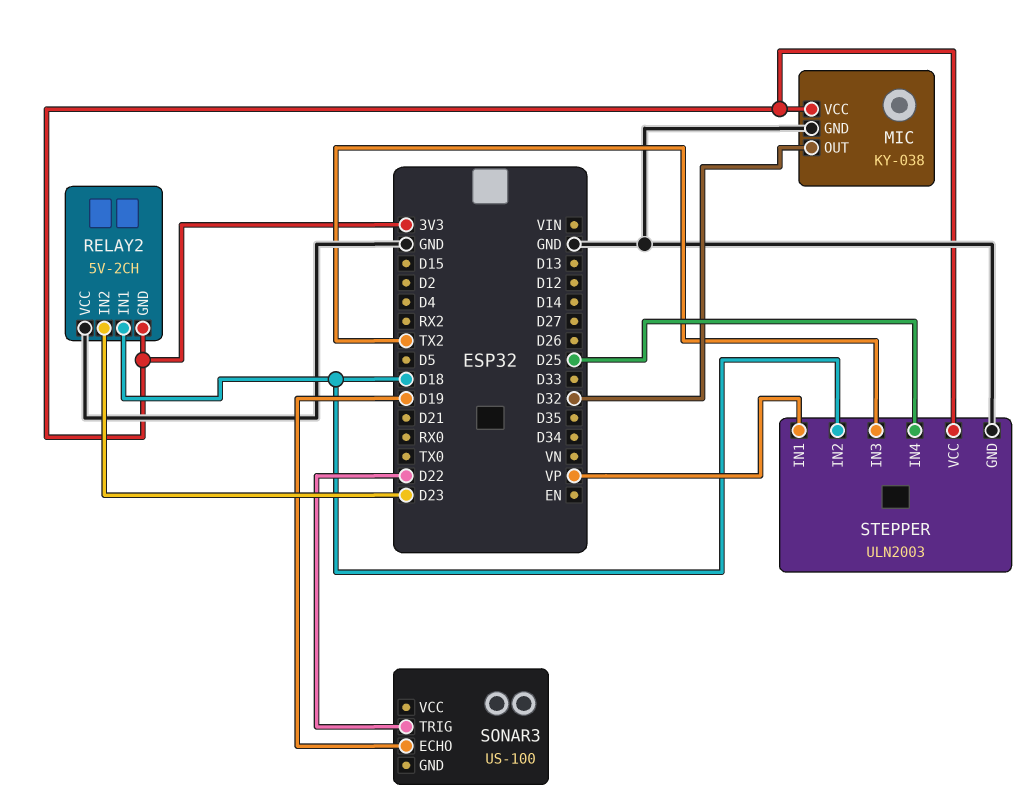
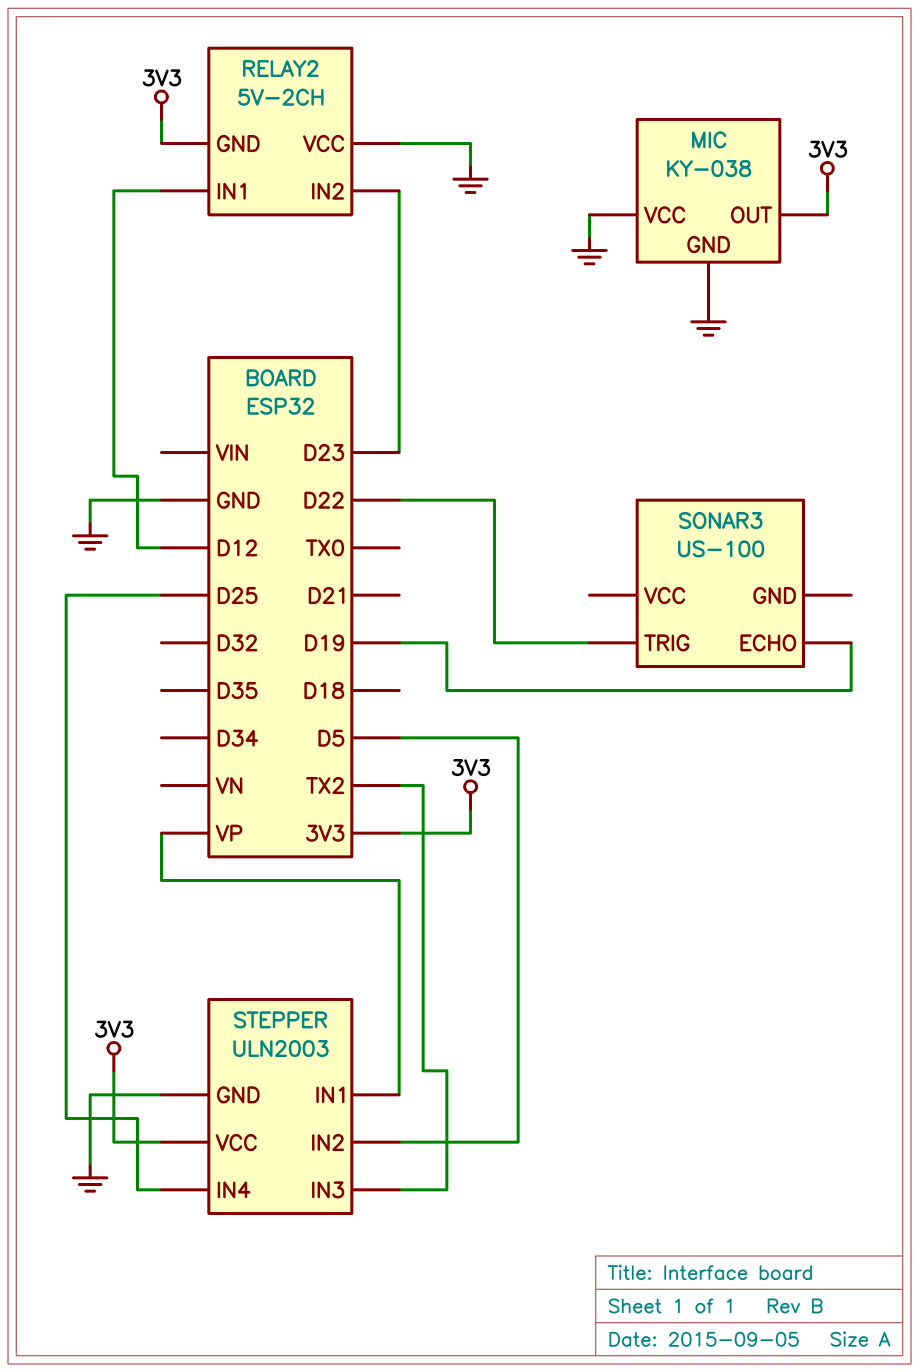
MIC pin OUT: D32 -> 3V3
MIC pin VCC: 3V3 -> GND
RELAY2 pin IN1: D18 -> D12
STEPPER pin IN2: D18 -> D5

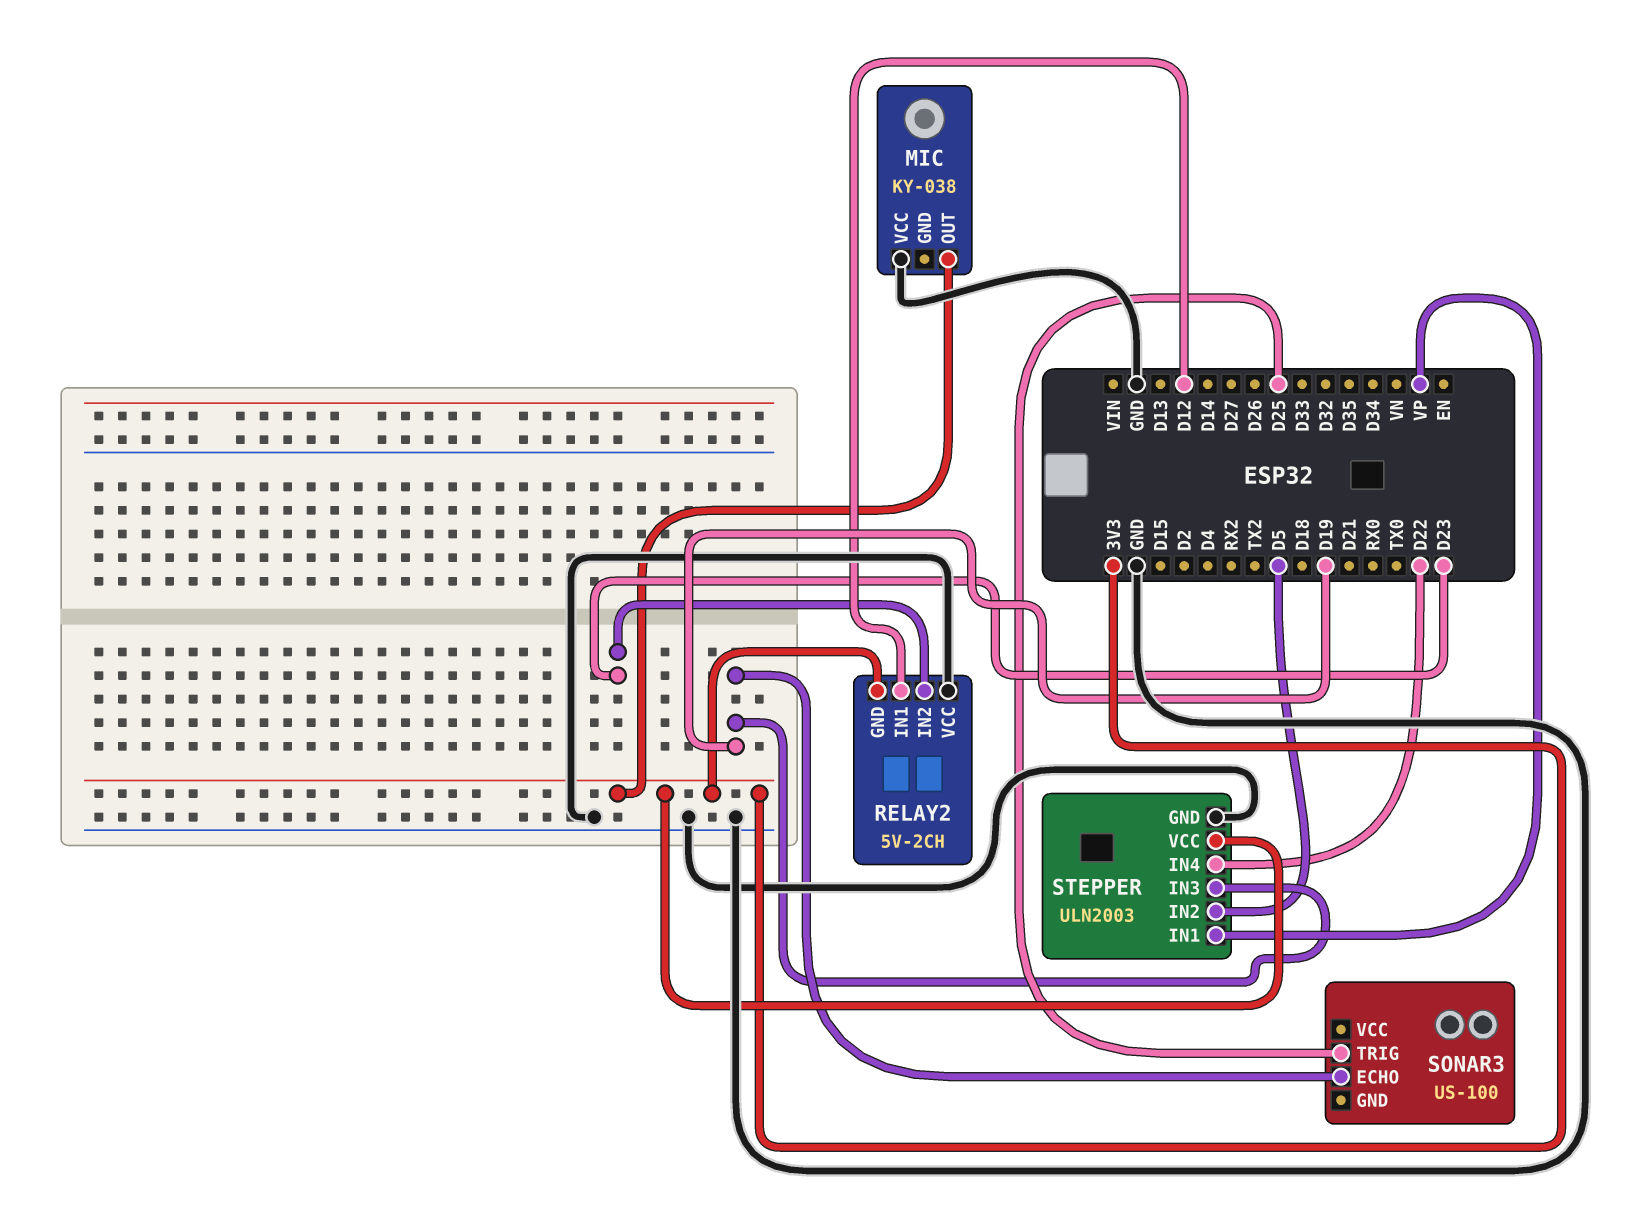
MIC pin GND: GND -> none
SONAR3 pin TRIG: D22 -> D25
STEPPER pin IN3: TX2 -> D19
STEPPER pin IN4: D25 -> D22

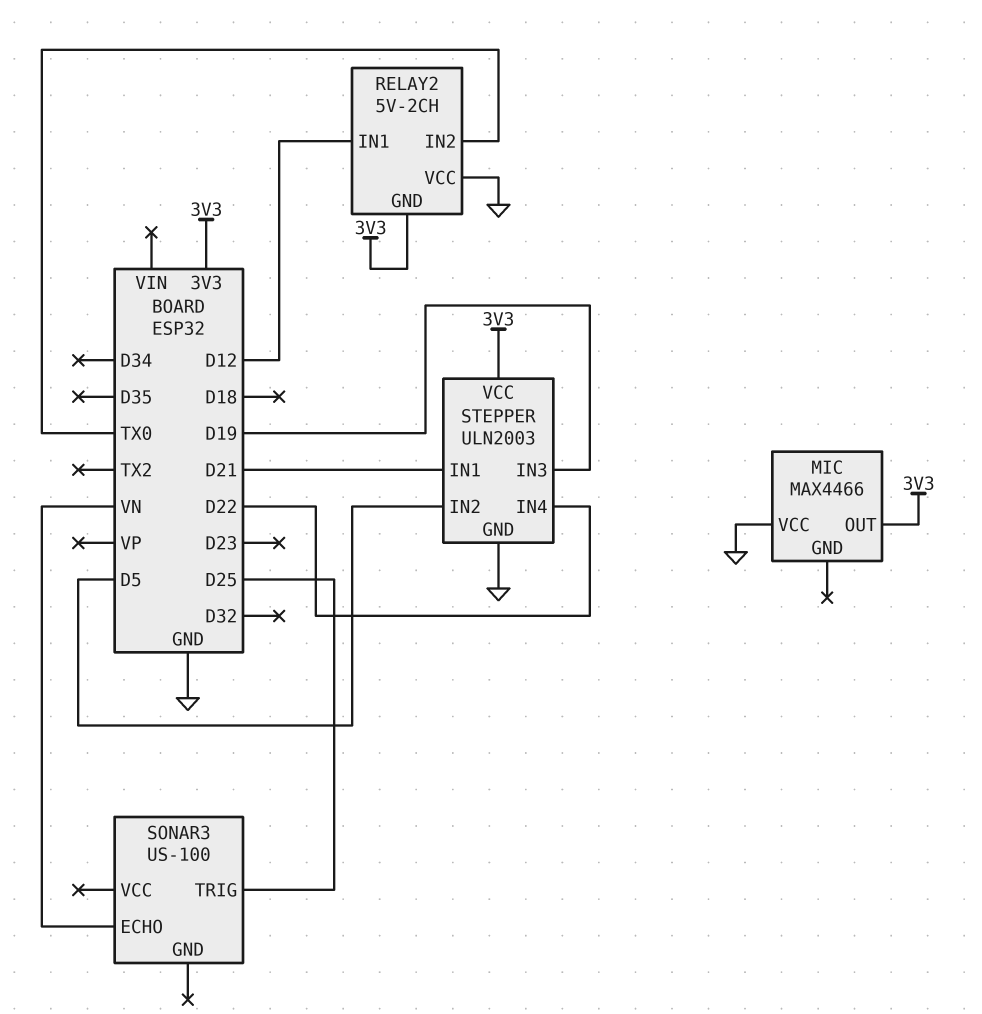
MIC: KY-038 -> MAX4466
RELAY2 pin IN2: D23 -> TX0
SONAR3 pin ECHO: D19 -> VN
STEPPER pin IN1: VP -> D21

